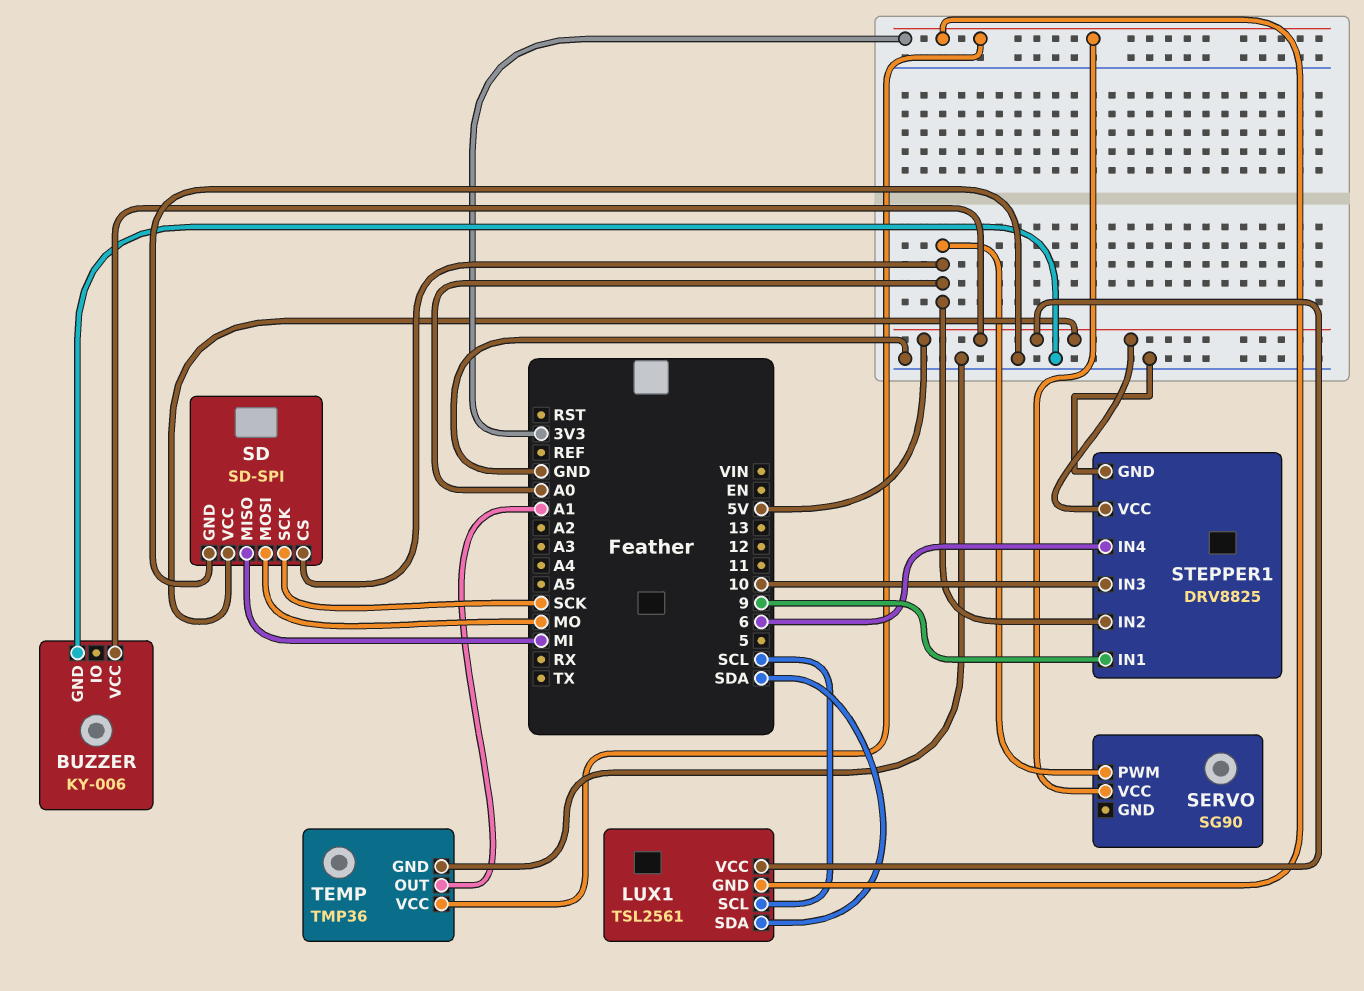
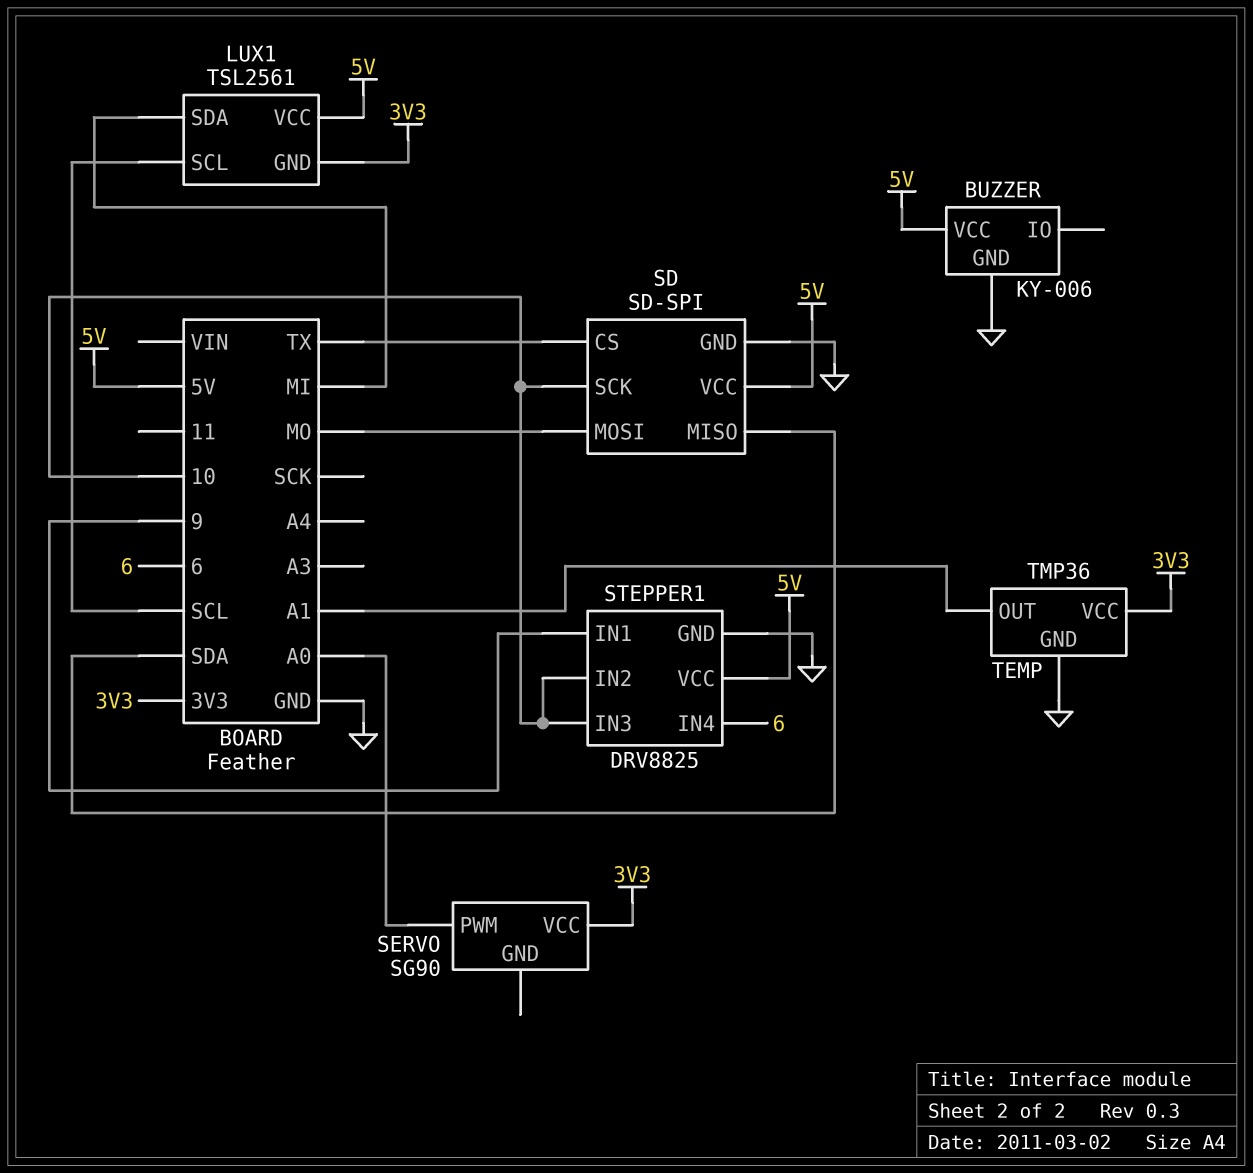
LUX1 pin SDA: SDA -> MI
SD pin CS: A0 -> TX
SD pin MISO: MI -> SDA
SD pin SCK: SCK -> 10
STEPPER1 pin IN2: A0 -> 10

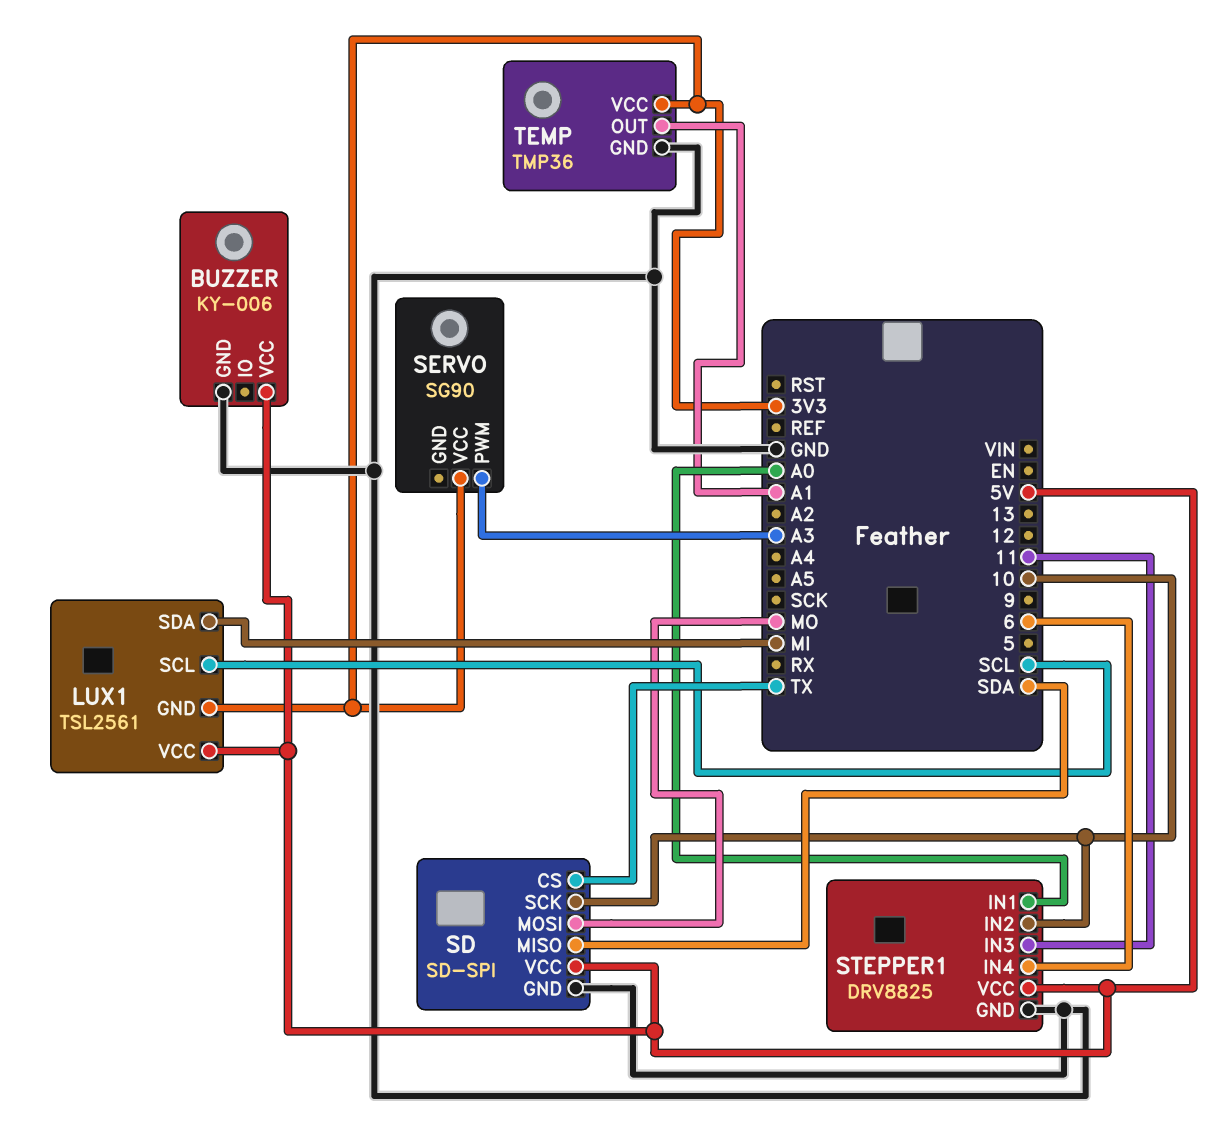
SERVO pin PWM: A0 -> A3
STEPPER1 pin IN1: 9 -> A0
STEPPER1 pin IN3: 10 -> 11

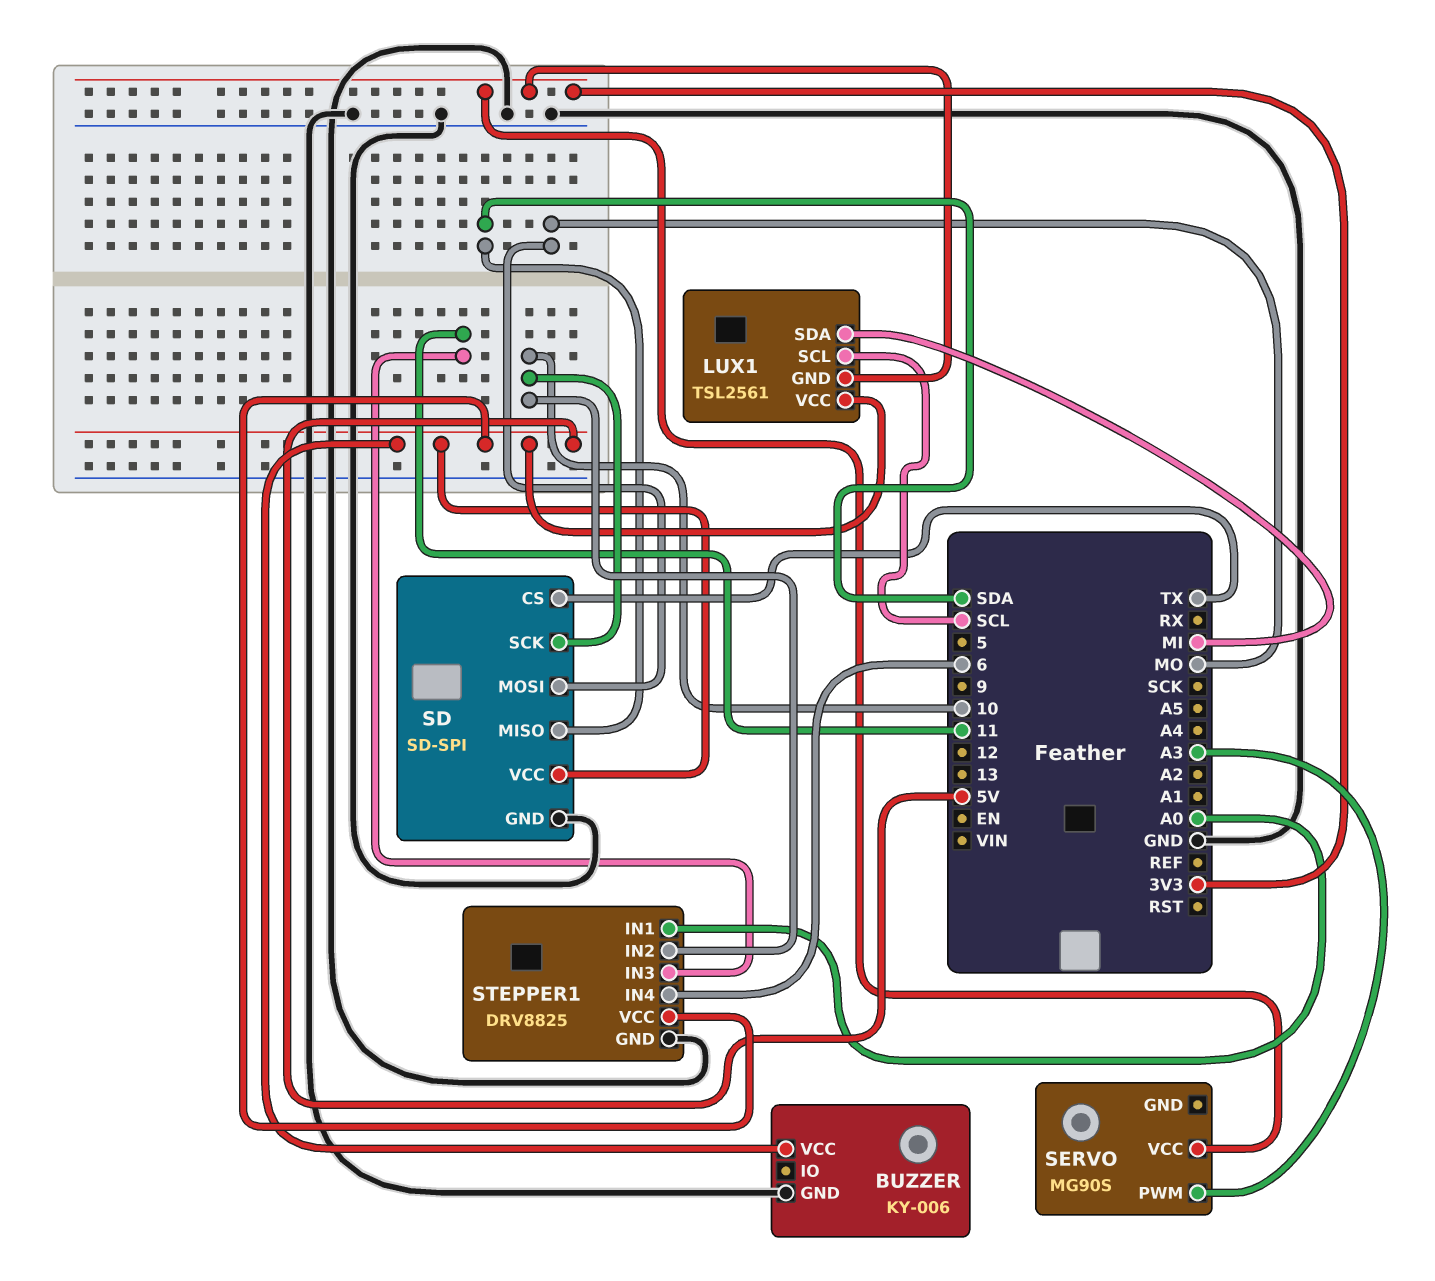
SERVO: SG90 -> MG90S
TEMP: TMP36 -> none
TEMP pin GND: GND -> none
TEMP pin OUT: A1 -> none
TEMP pin VCC: 3V3 -> none

